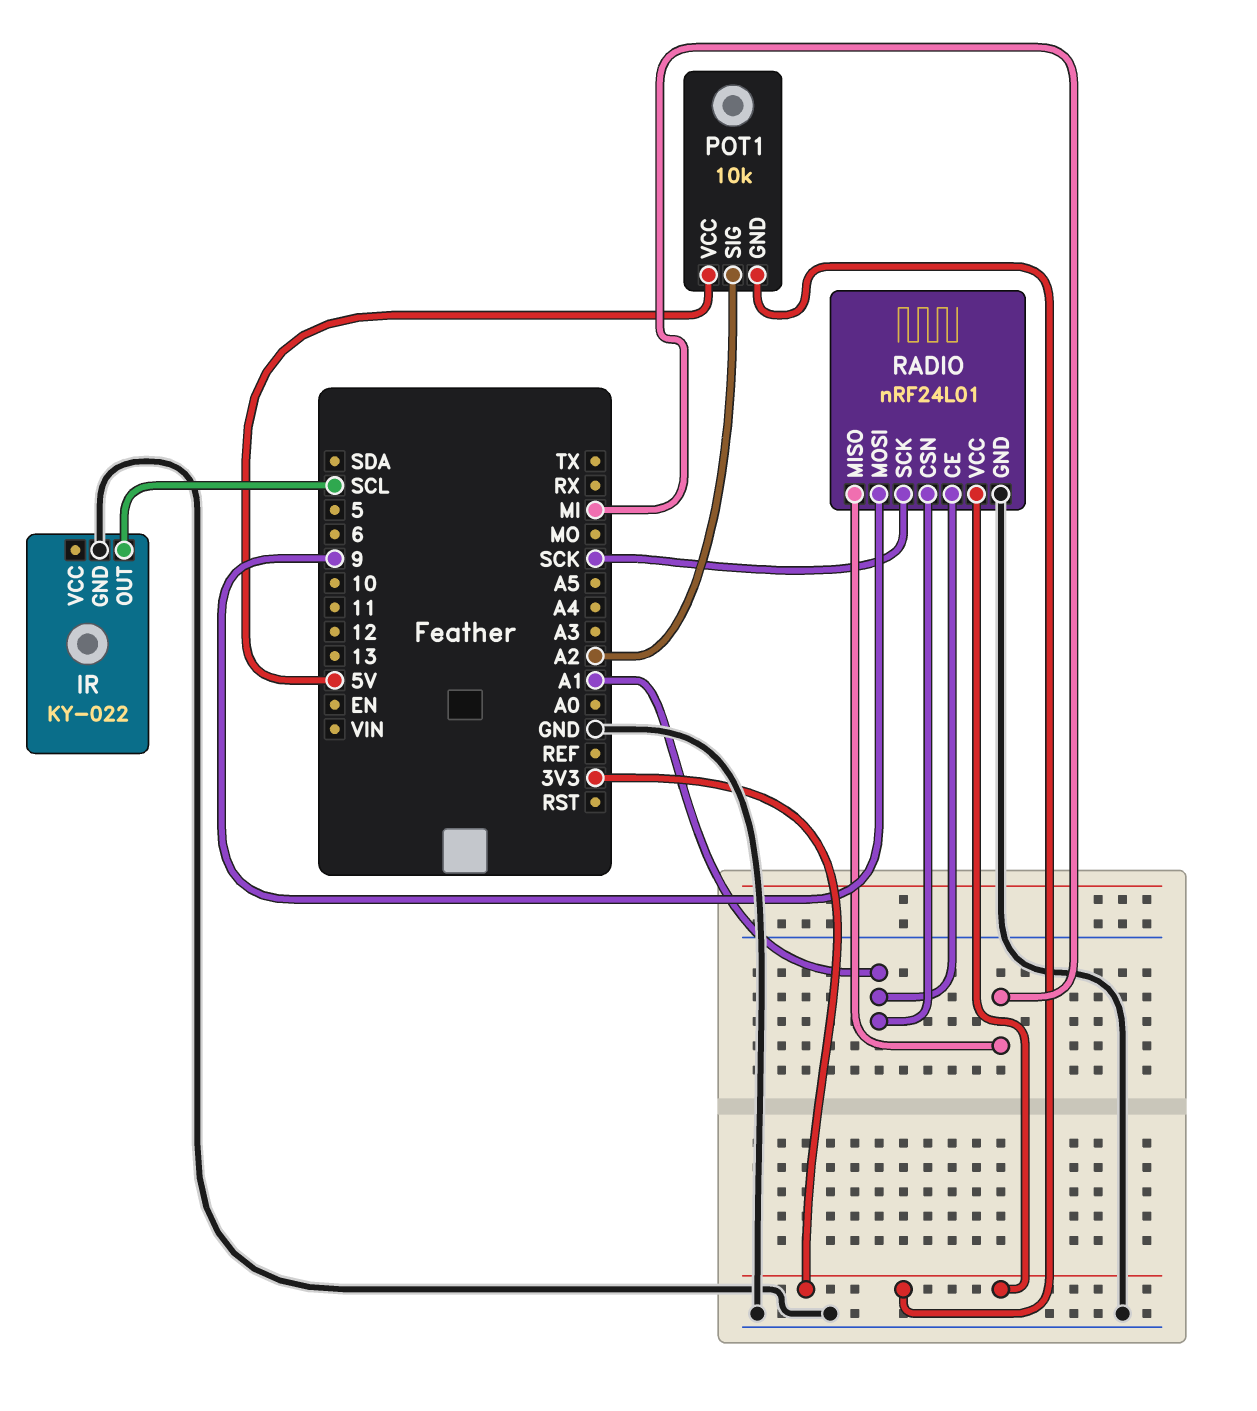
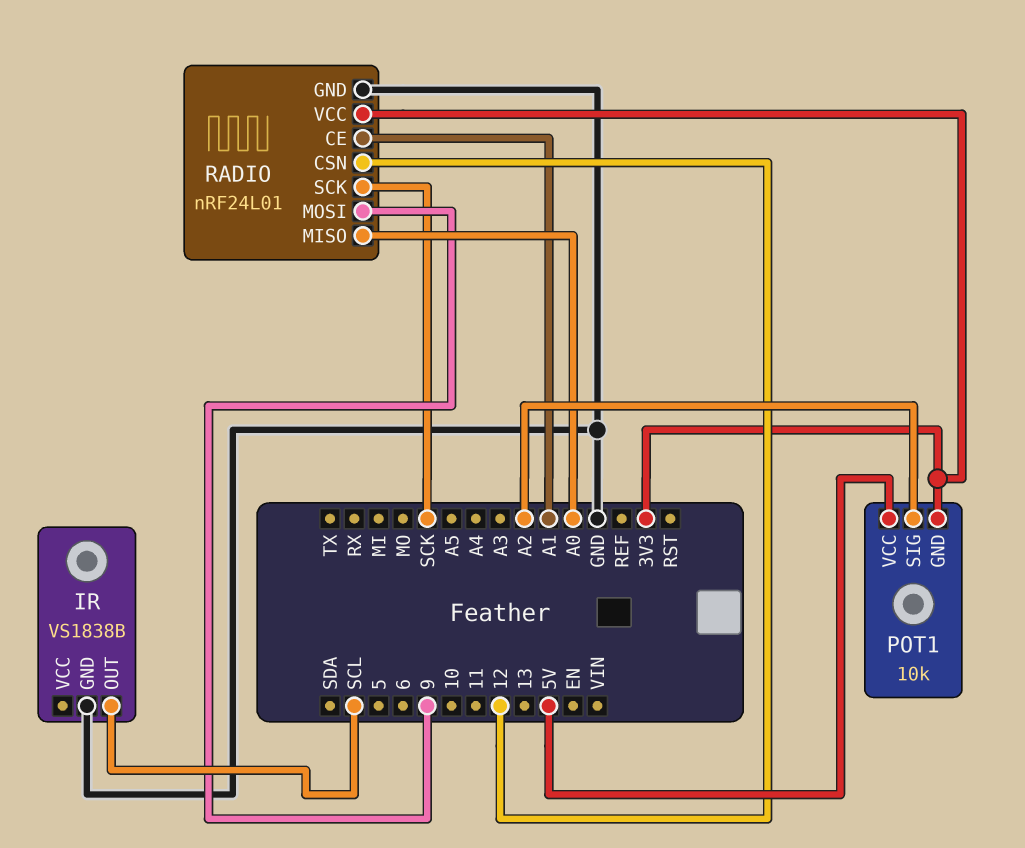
IR: KY-022 -> VS1838B
RADIO pin CSN: A1 -> 12
RADIO pin MISO: MI -> A0

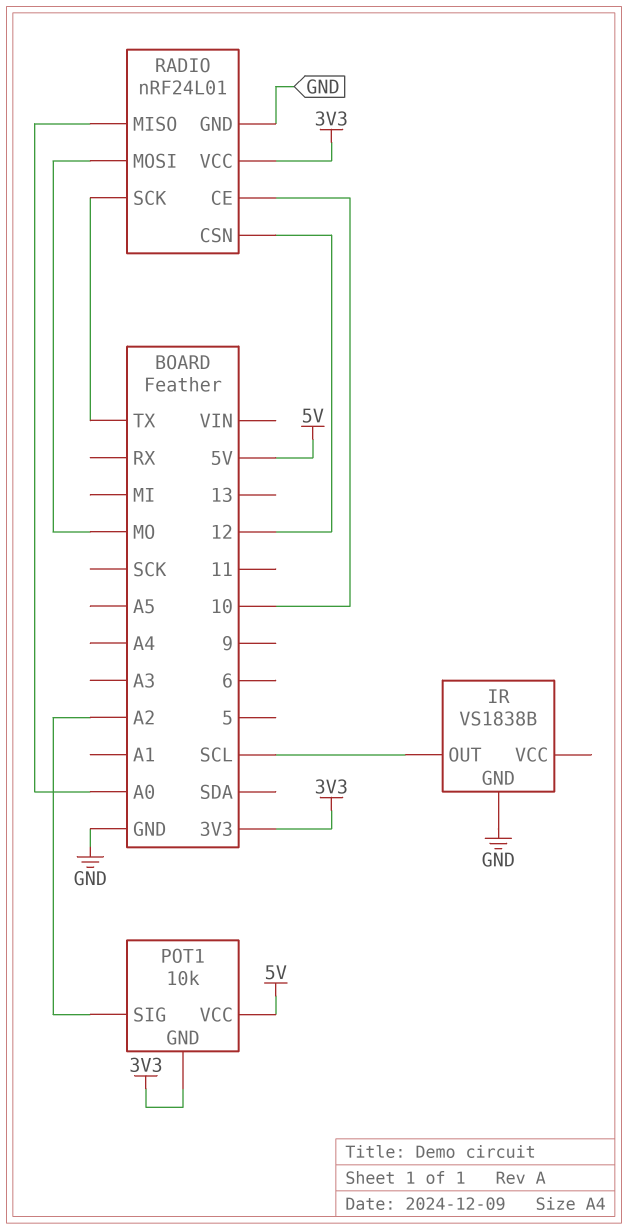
RADIO pin CE: A1 -> 10
RADIO pin MOSI: 9 -> MO
RADIO pin SCK: SCK -> TX

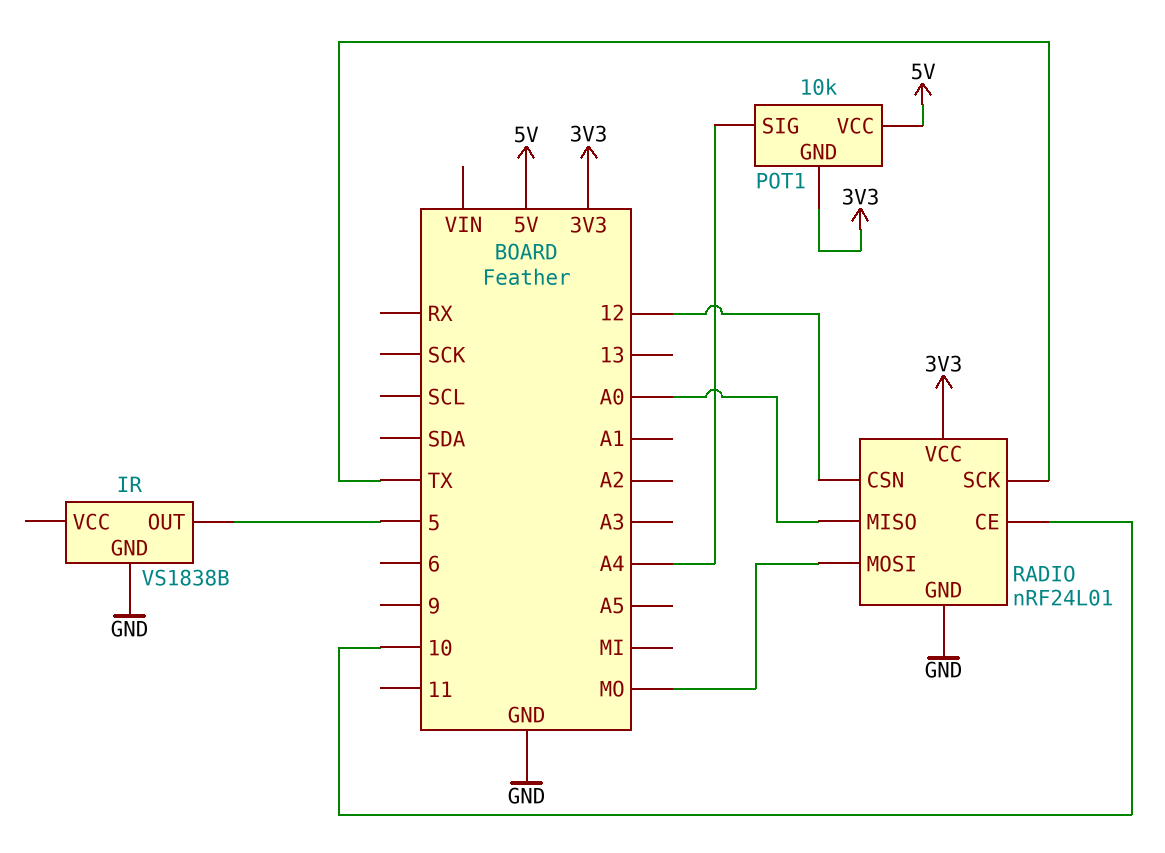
IR pin OUT: SCL -> 5
POT1 pin SIG: A2 -> A4

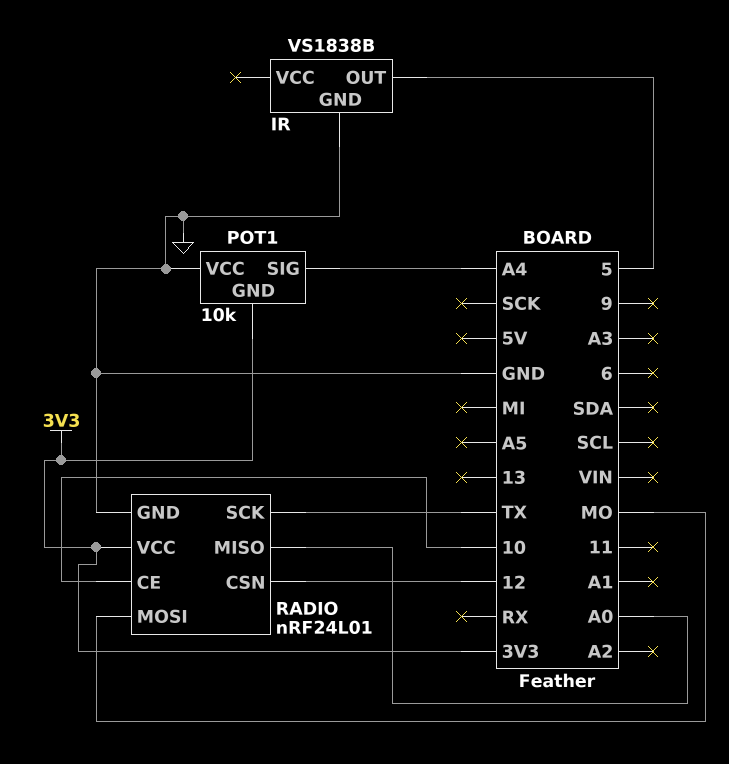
POT1 pin VCC: 5V -> GND

